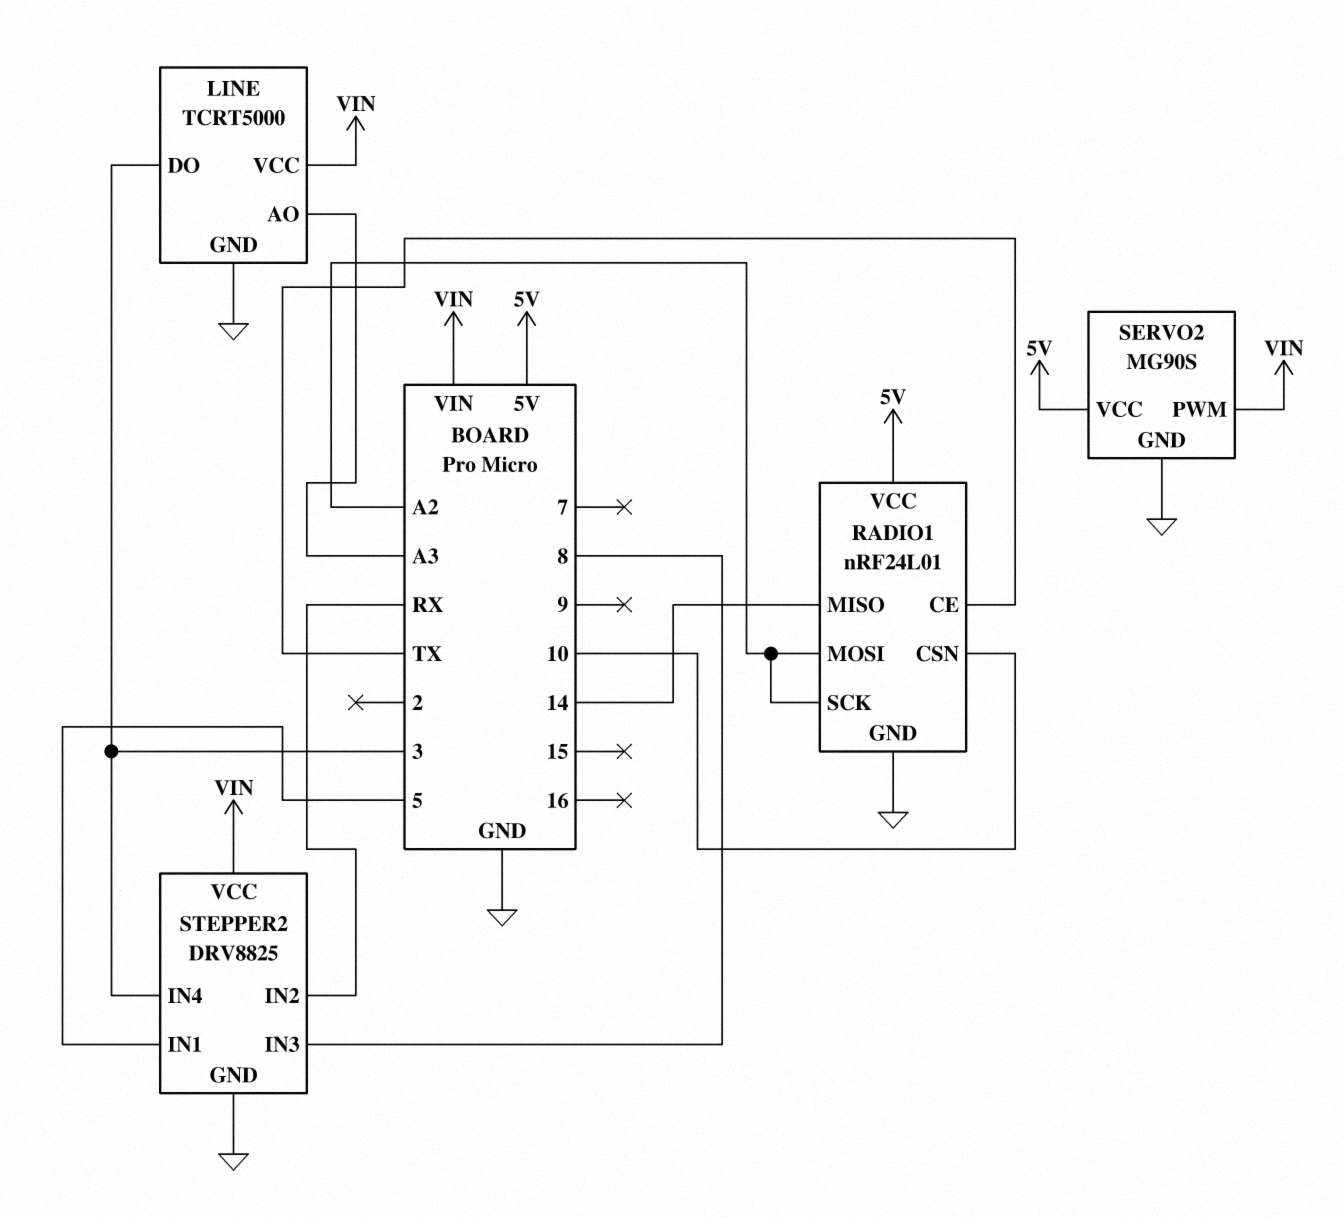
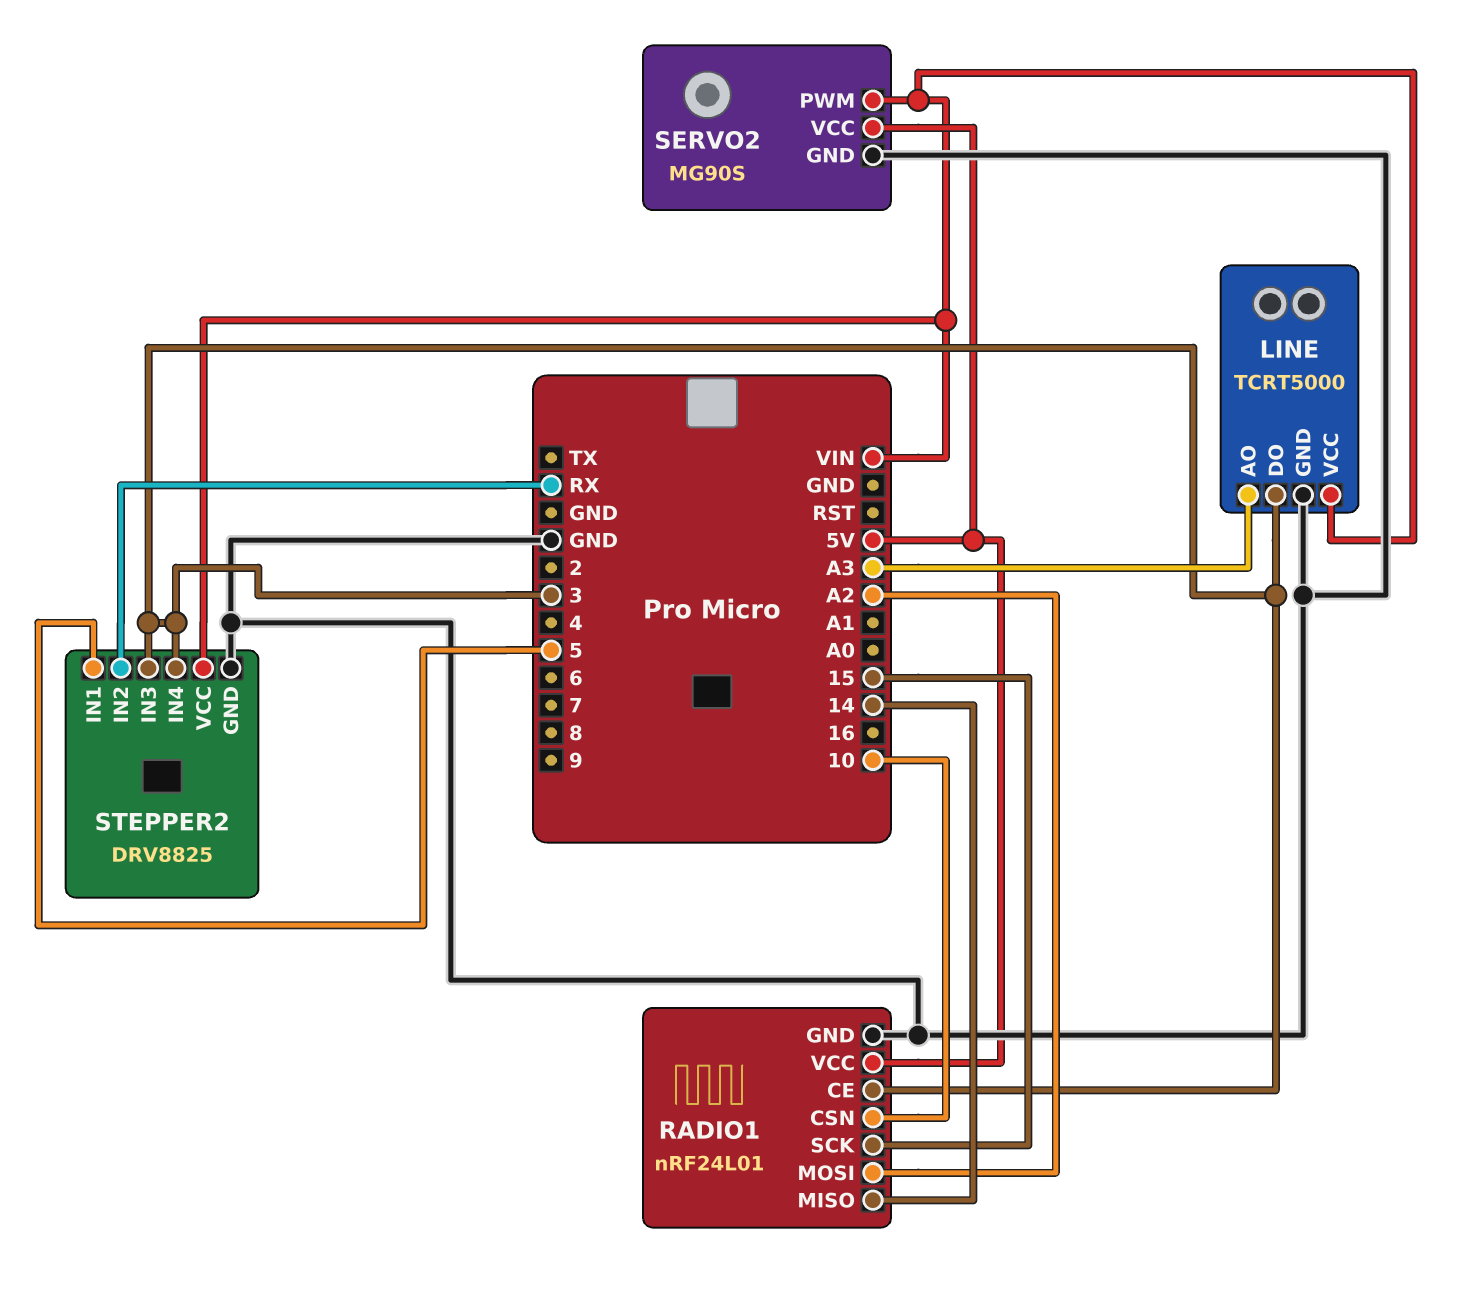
RADIO1 pin CE: TX -> 3
RADIO1 pin SCK: A2 -> 15
STEPPER2 pin IN3: 8 -> 3

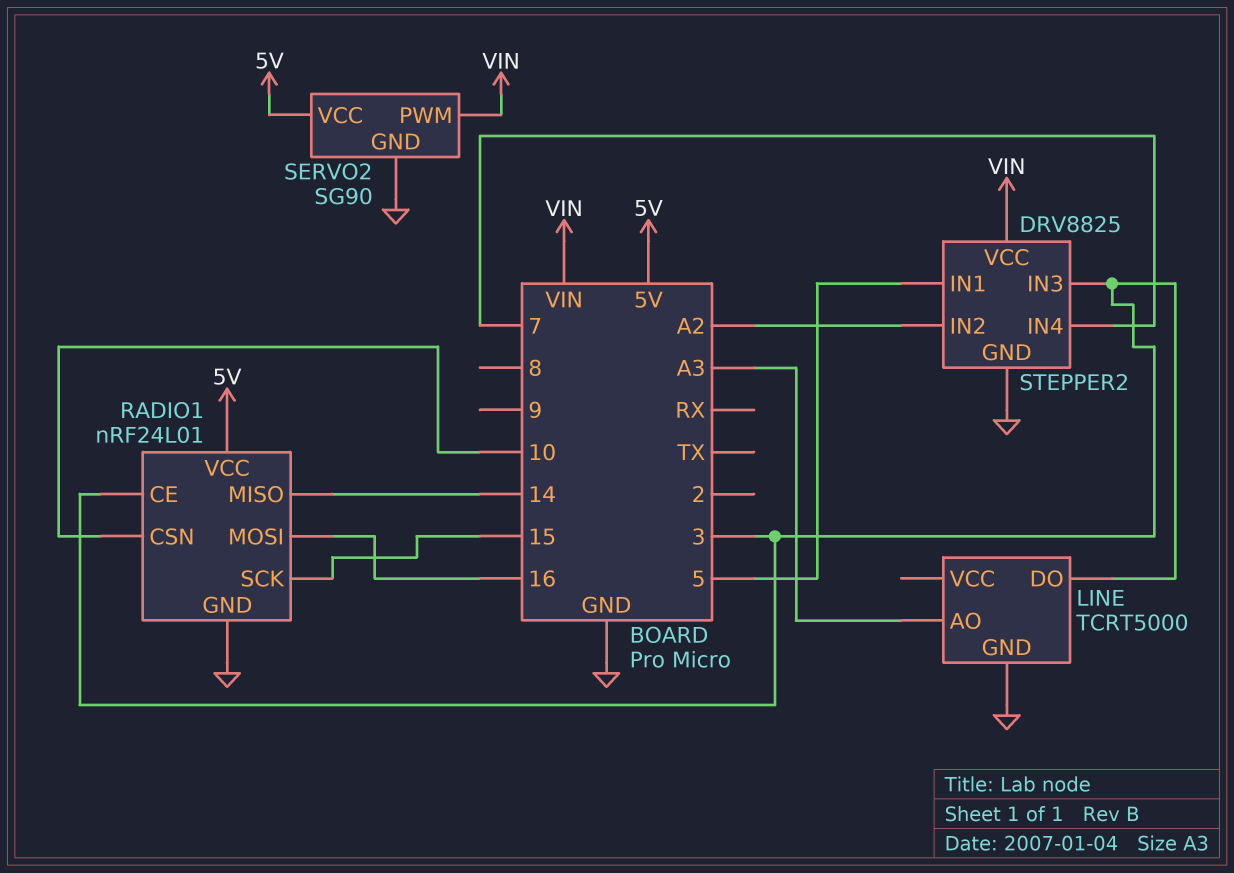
LINE pin VCC: VIN -> none
RADIO1 pin MOSI: A2 -> 16
SERVO2: MG90S -> SG90
STEPPER2 pin IN2: RX -> A2
STEPPER2 pin IN4: 3 -> 7

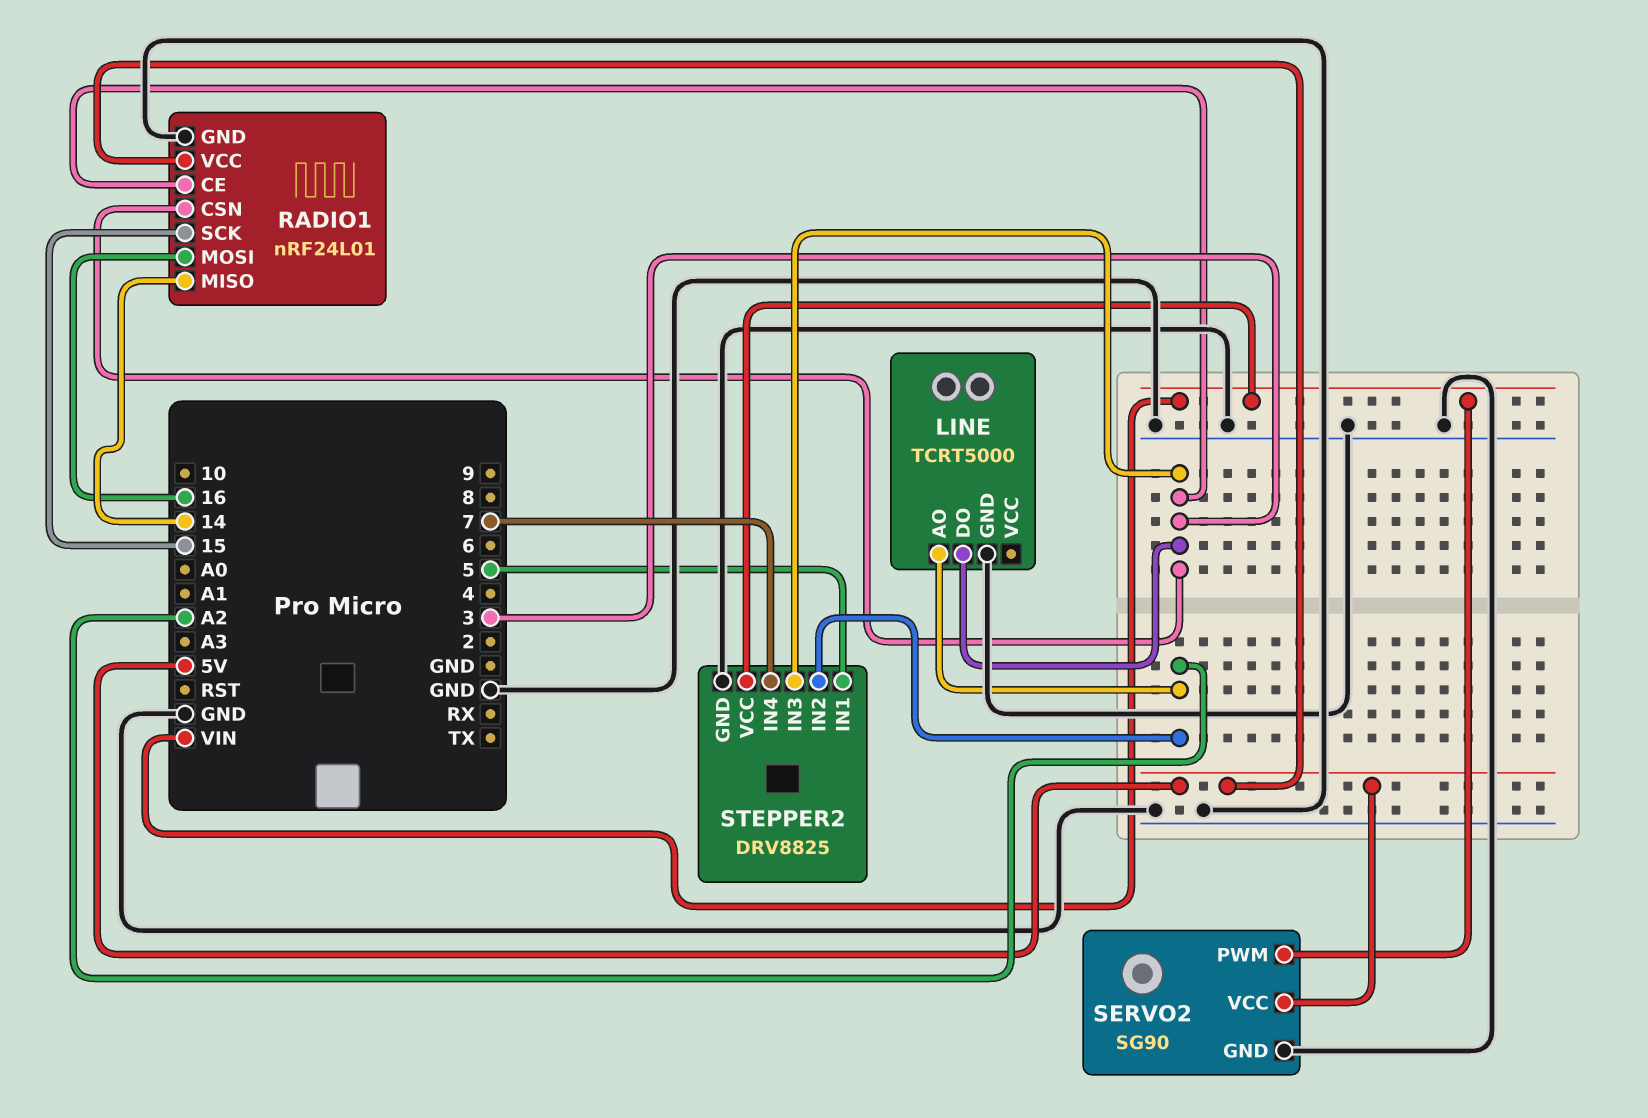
LINE pin AO: A3 -> A2
RADIO1 pin CSN: 10 -> 3

